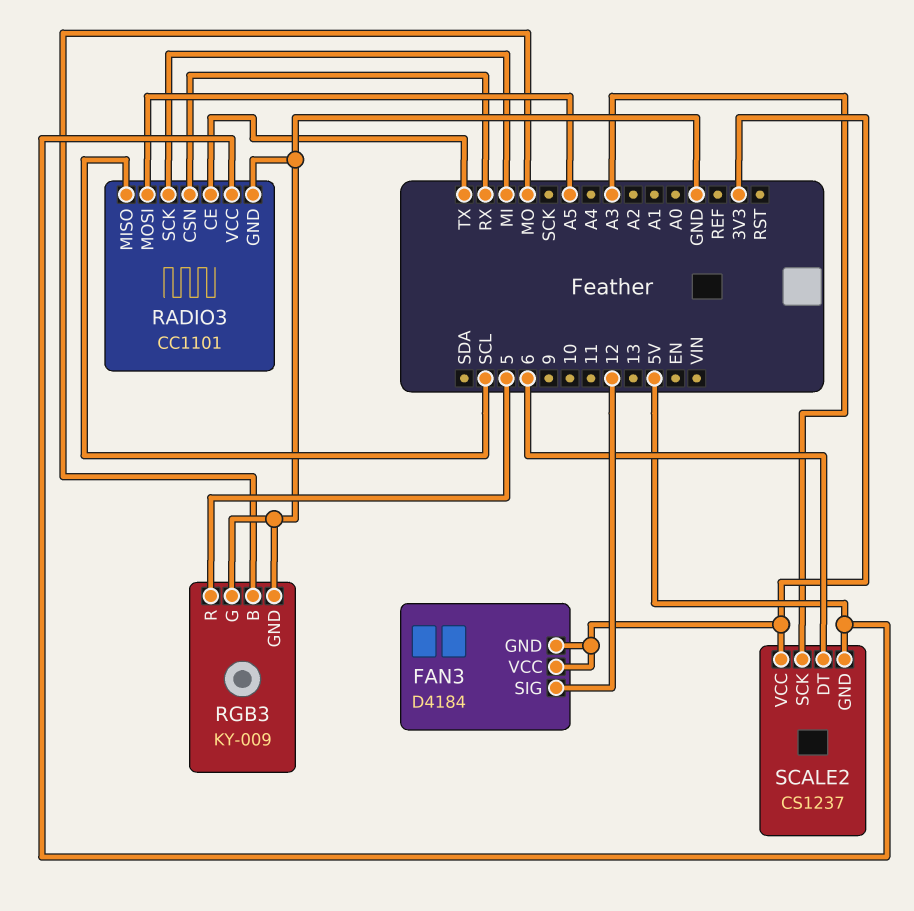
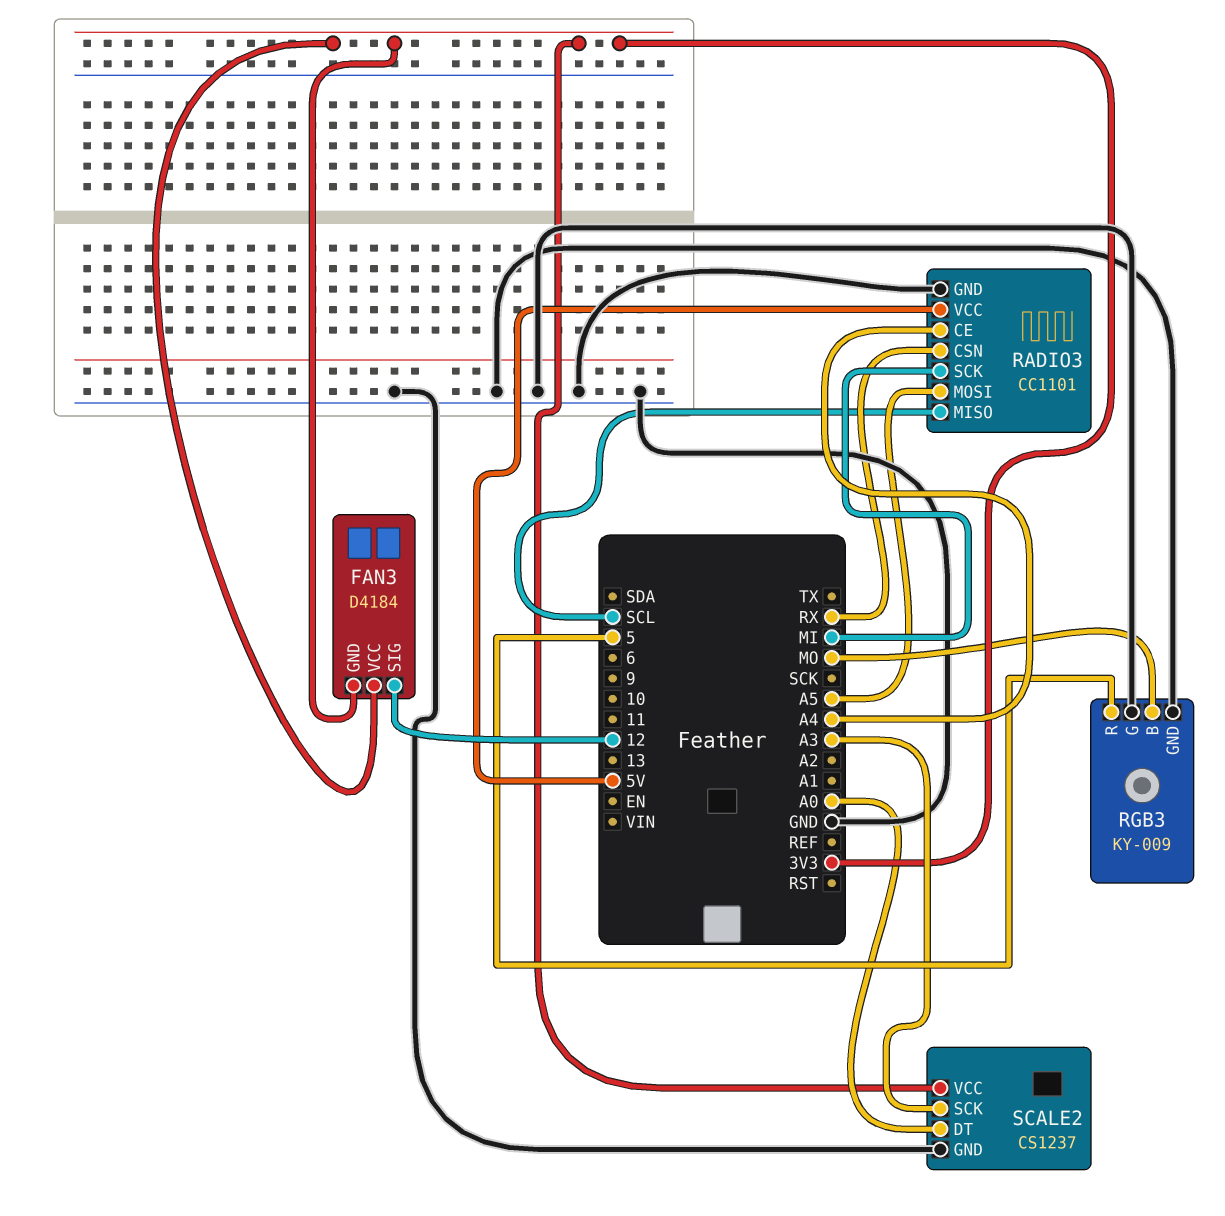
RADIO3 pin CE: TX -> A4
SCALE2 pin DT: 6 -> A0
SCALE2 pin GND: 5V -> GND

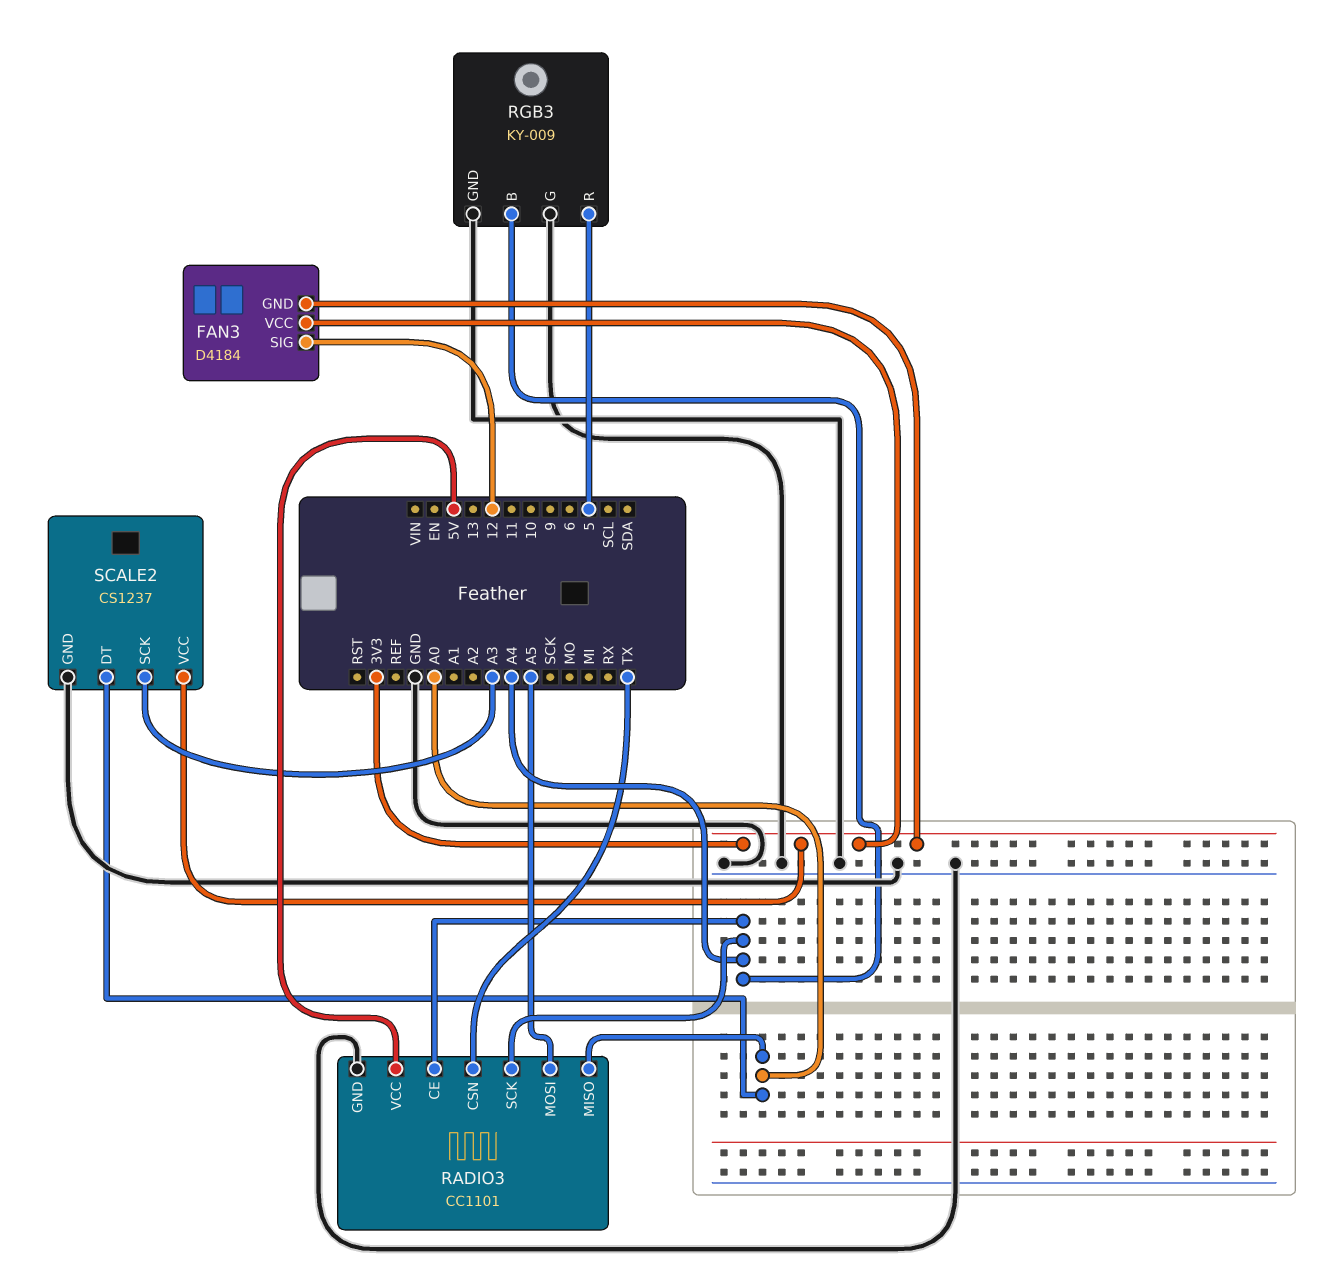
RADIO3 pin CSN: RX -> TX
RADIO3 pin MISO: SCL -> A0
RADIO3 pin SCK: MI -> A4
RGB3 pin B: MO -> A4

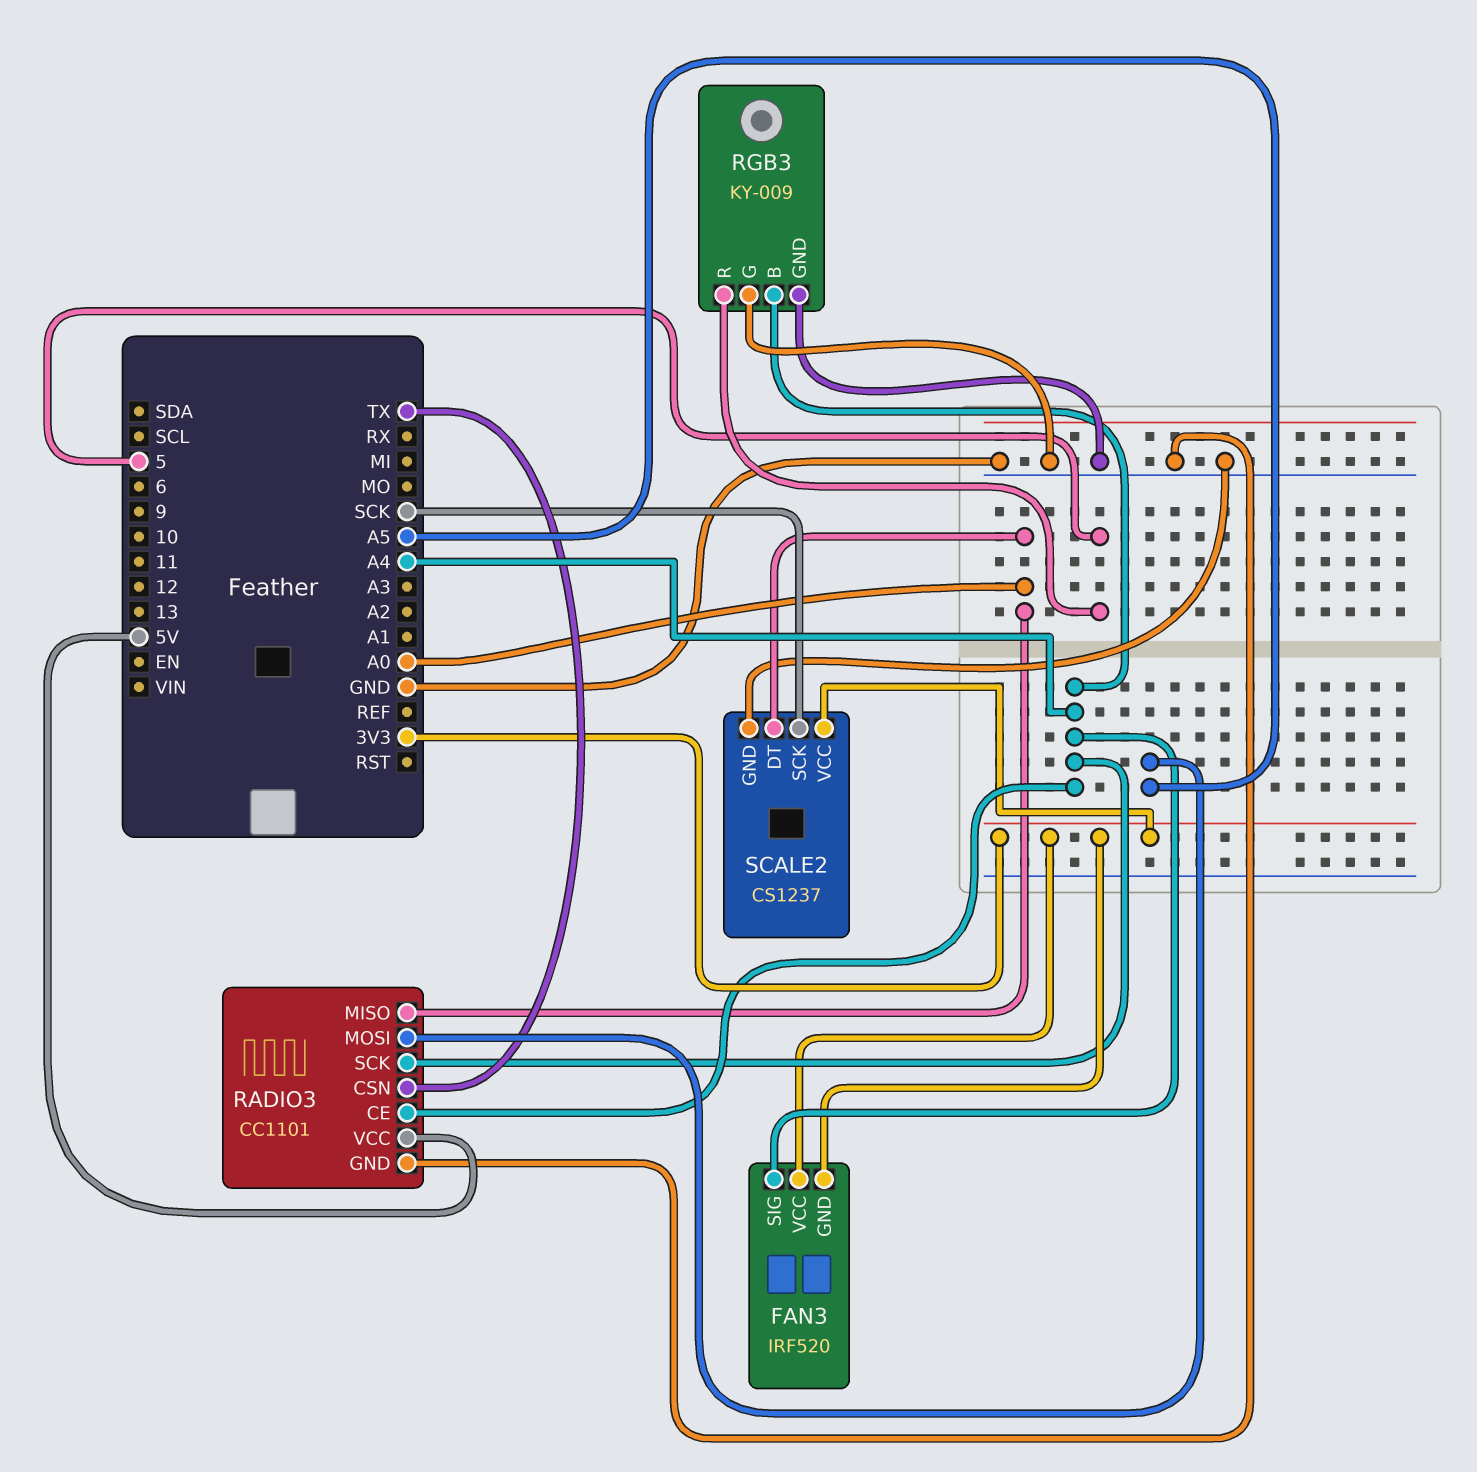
FAN3: D4184 -> IRF520
FAN3 pin SIG: 12 -> A4
SCALE2 pin SCK: A3 -> SCK

